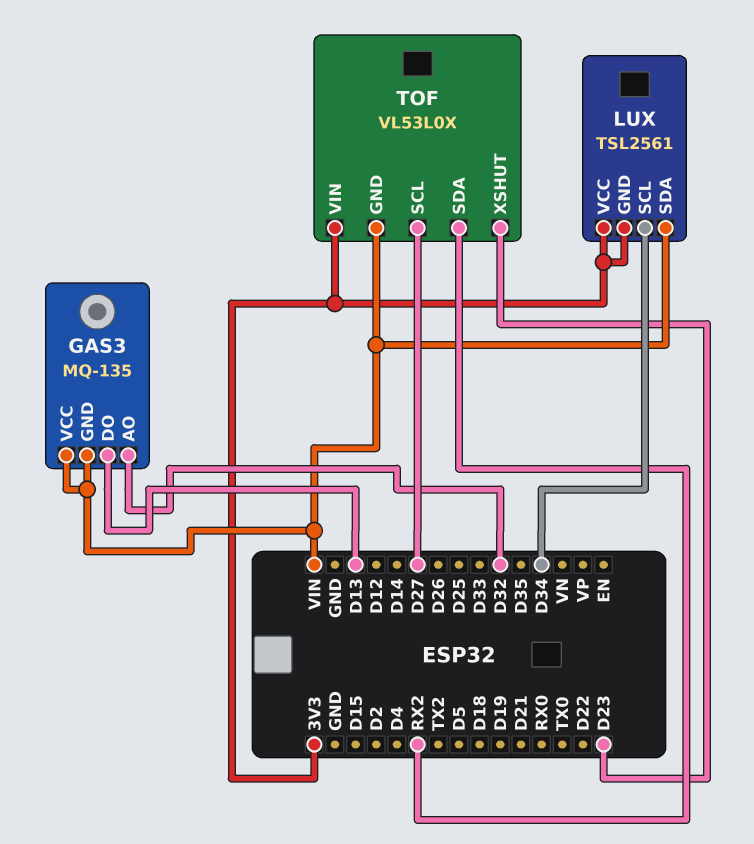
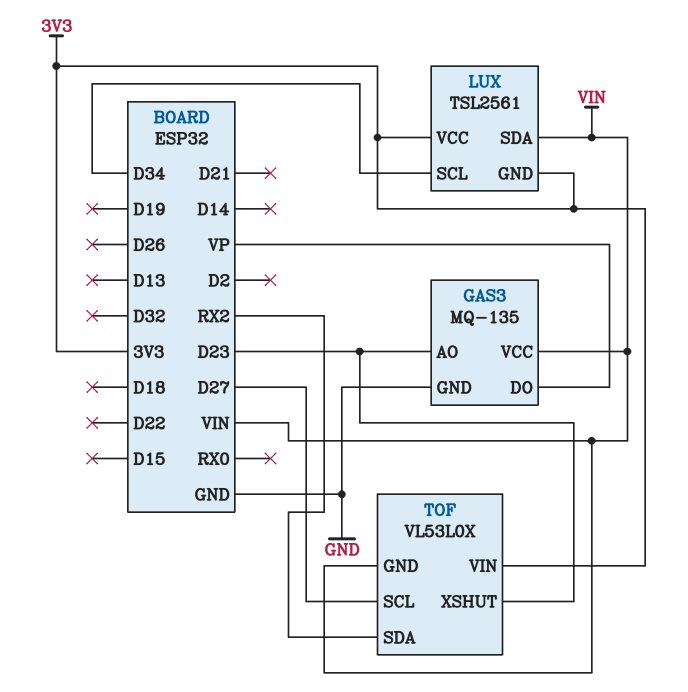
GAS3 pin AO: D32 -> D23
GAS3 pin DO: D13 -> VP
GAS3 pin GND: VIN -> GND

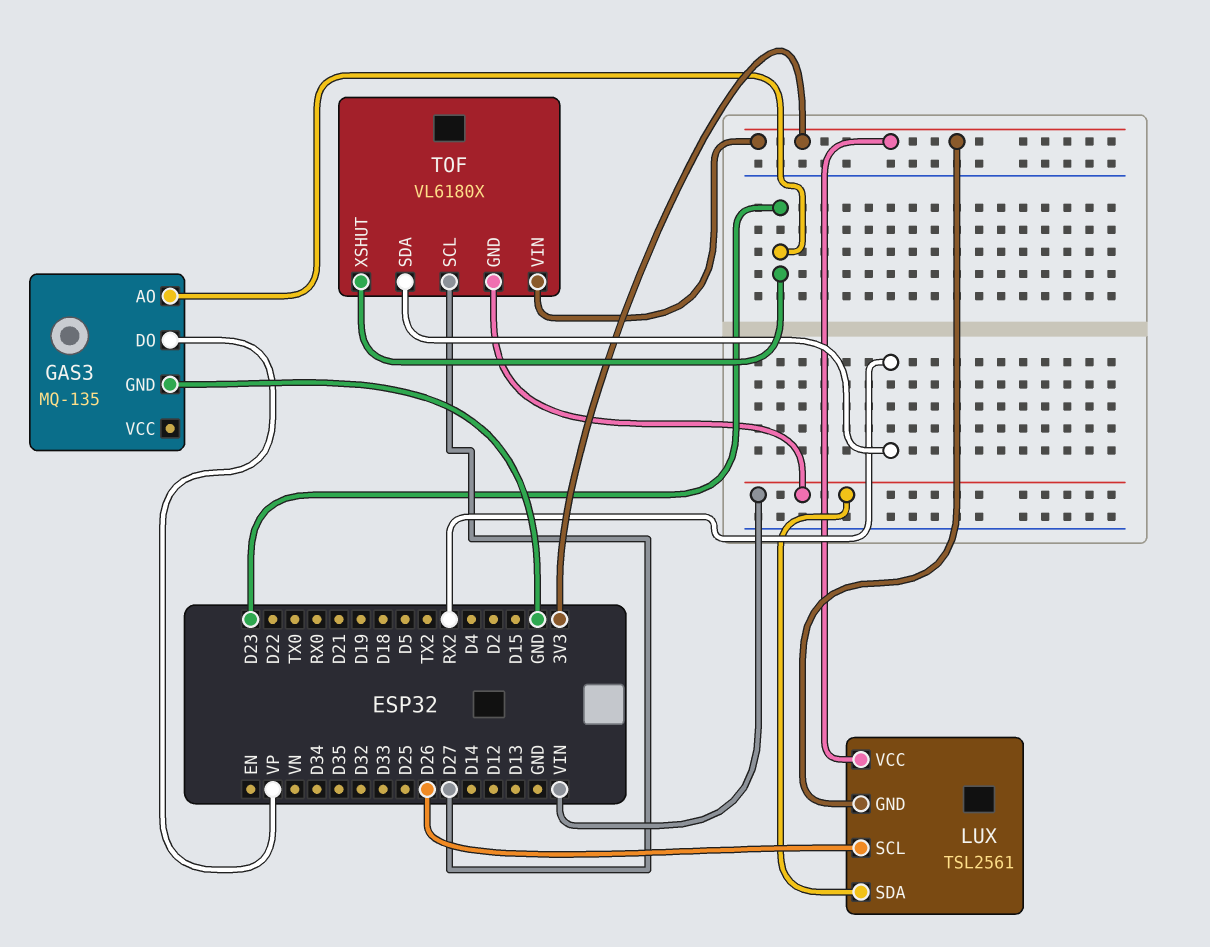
GAS3 pin VCC: VIN -> none
LUX pin SCL: D34 -> D26
TOF: VL53L0X -> VL6180X

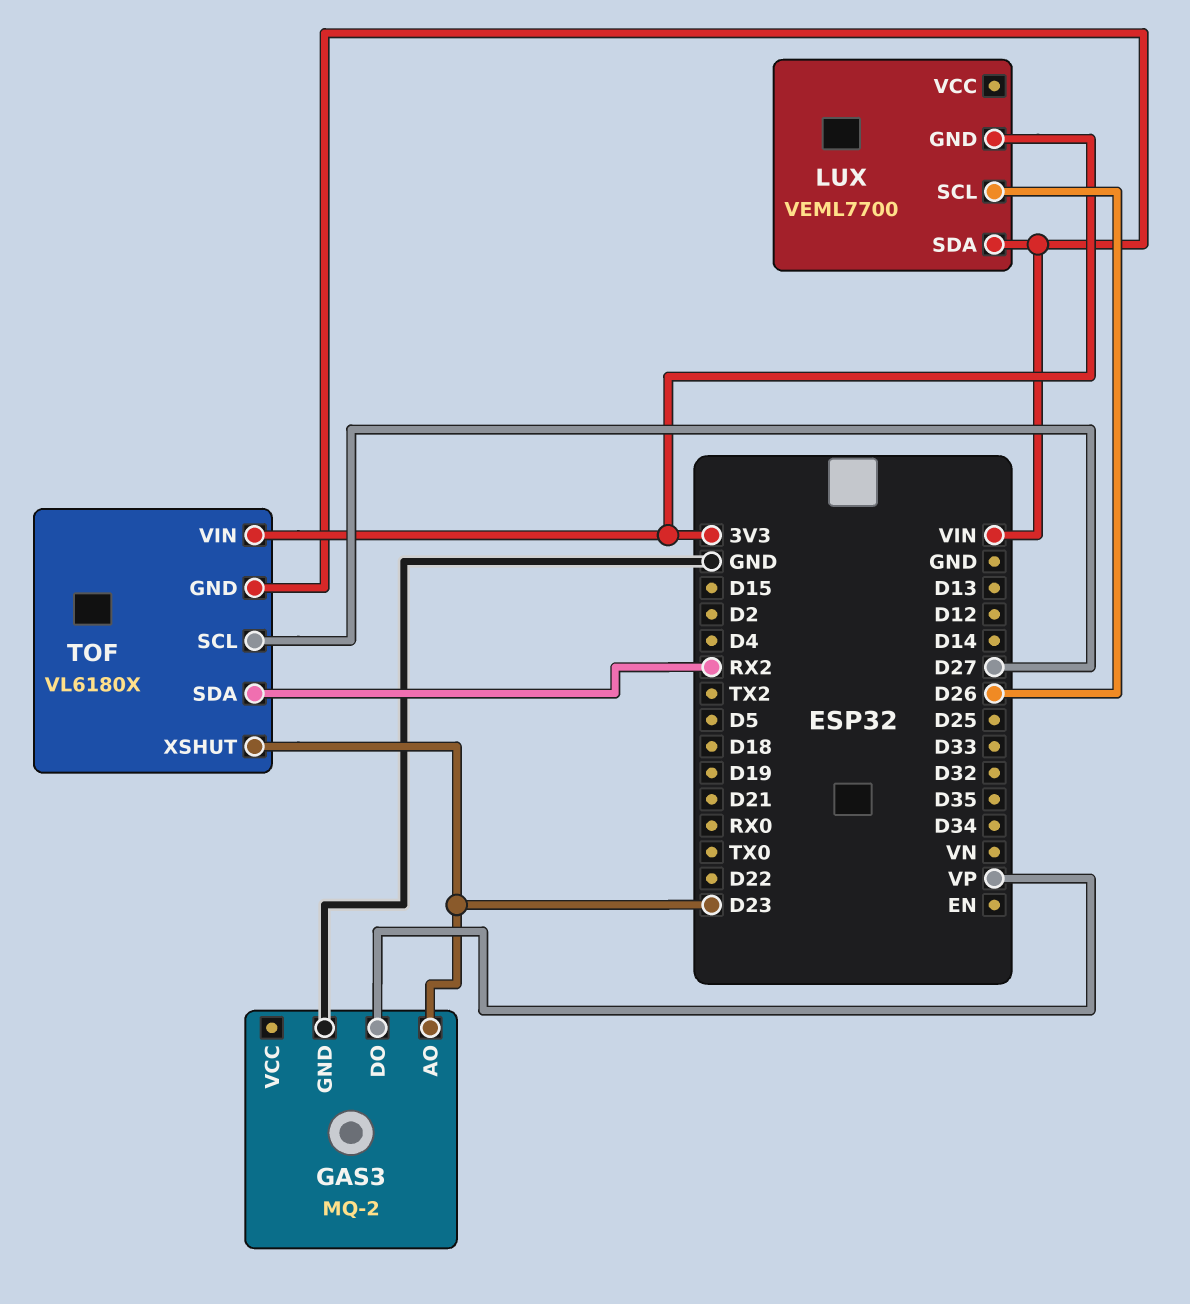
GAS3: MQ-135 -> MQ-2
LUX: TSL2561 -> VEML7700
LUX pin VCC: 3V3 -> none

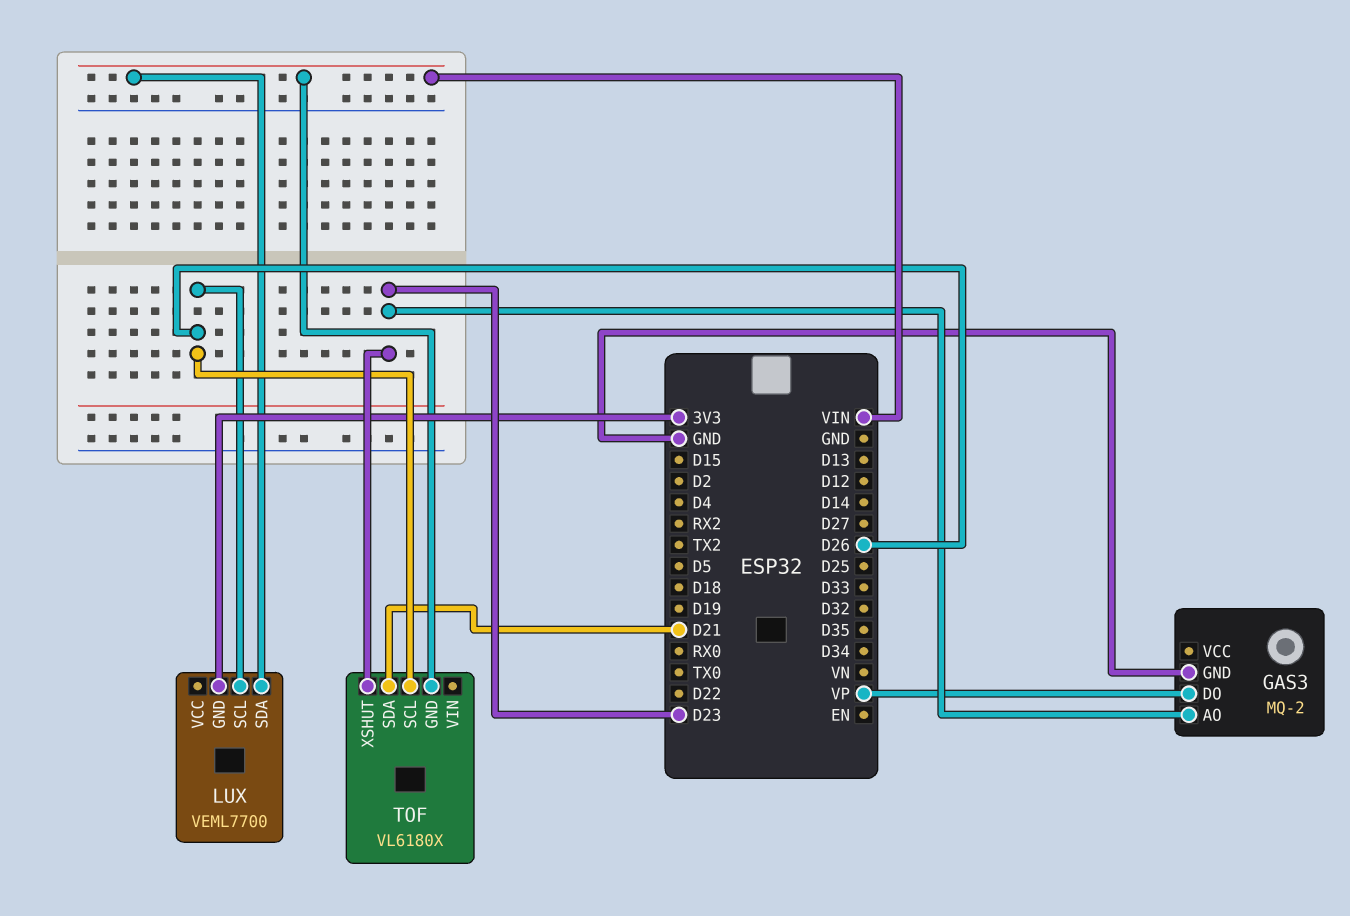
TOF pin SCL: D27 -> D26
TOF pin SDA: RX2 -> D21
TOF pin VIN: 3V3 -> none

